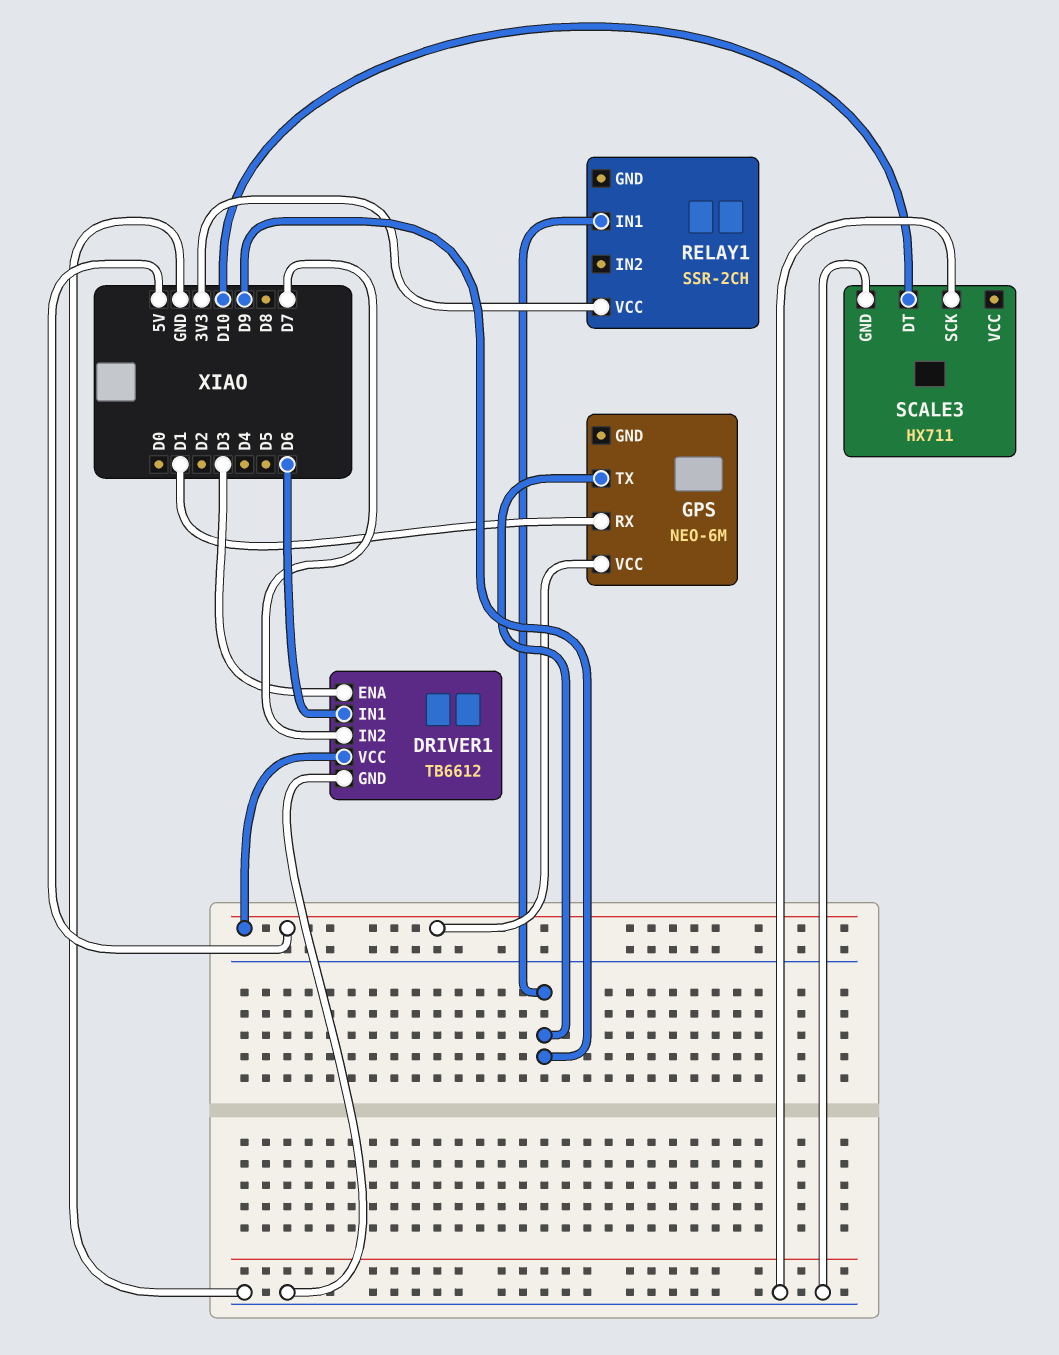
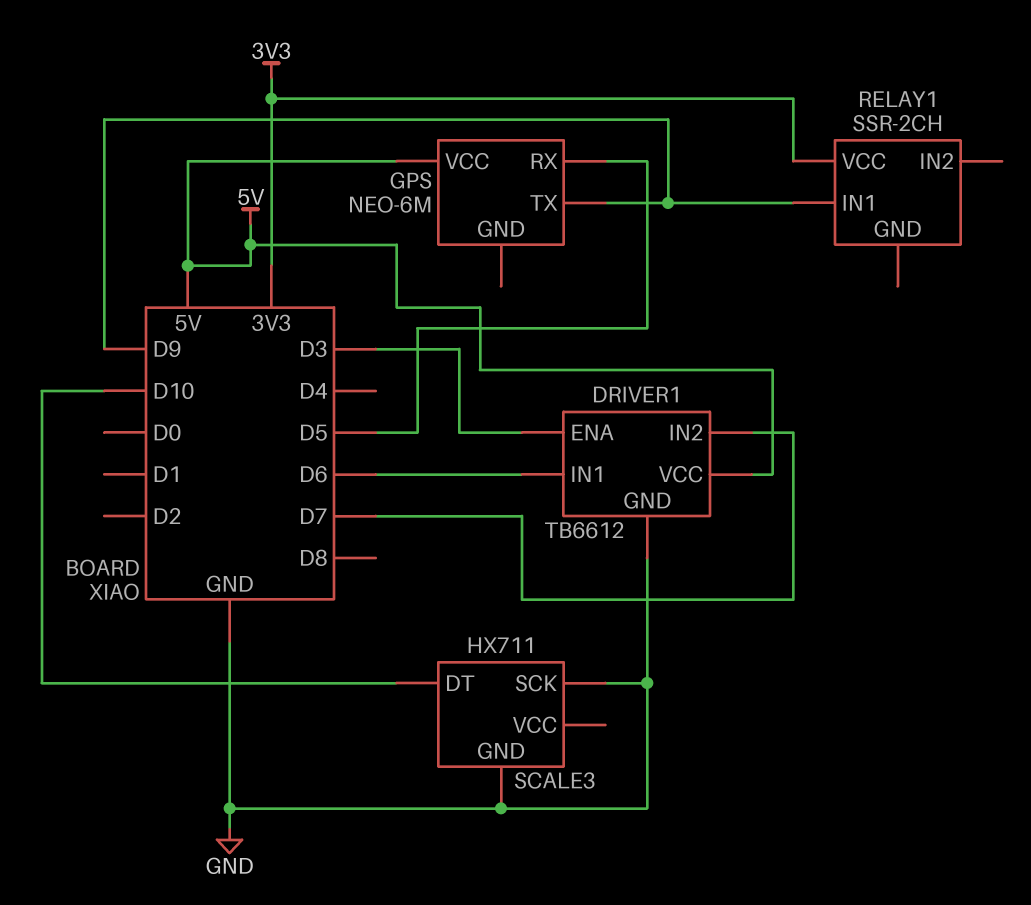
GPS pin RX: D1 -> D5

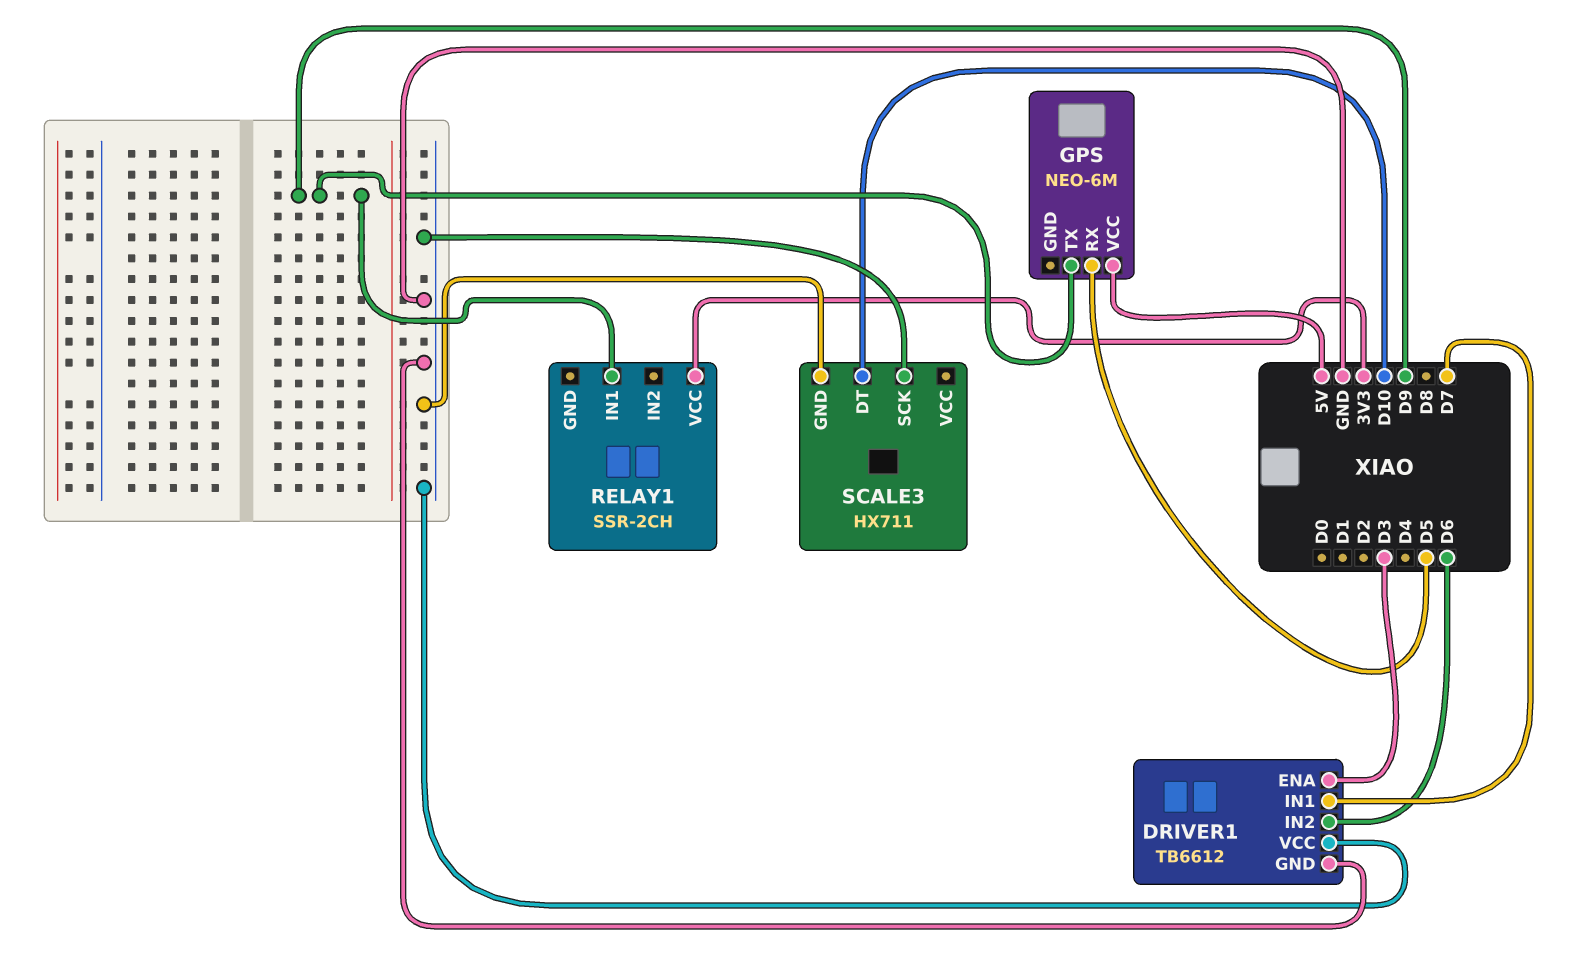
DRIVER1 pin IN1: D6 -> D7
DRIVER1 pin IN2: D7 -> D6
DRIVER1 pin VCC: 5V -> GND

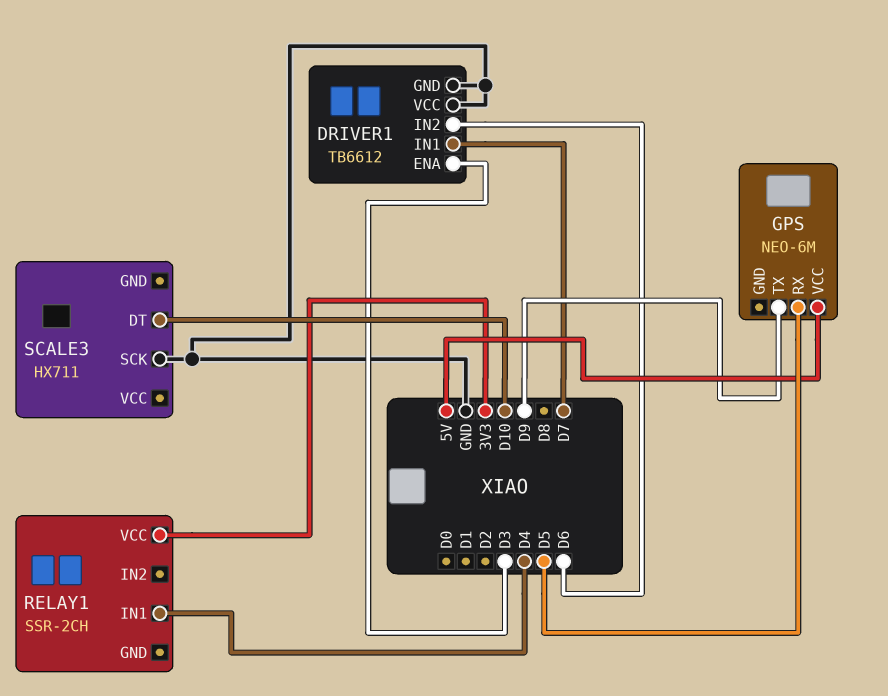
RELAY1 pin IN1: D9 -> D4
SCALE3 pin GND: GND -> none

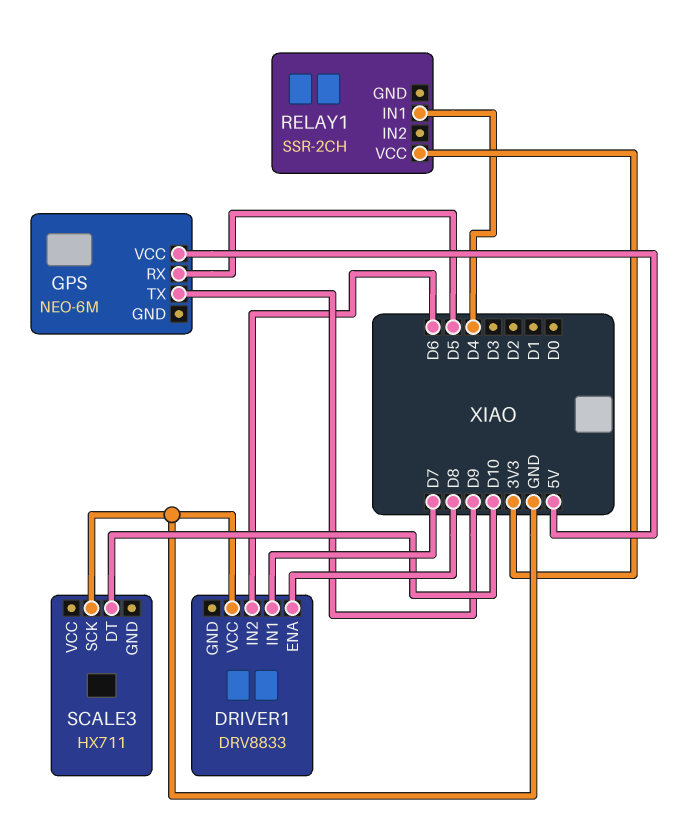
DRIVER1: TB6612 -> DRV8833
DRIVER1 pin ENA: D3 -> D8
DRIVER1 pin GND: GND -> none

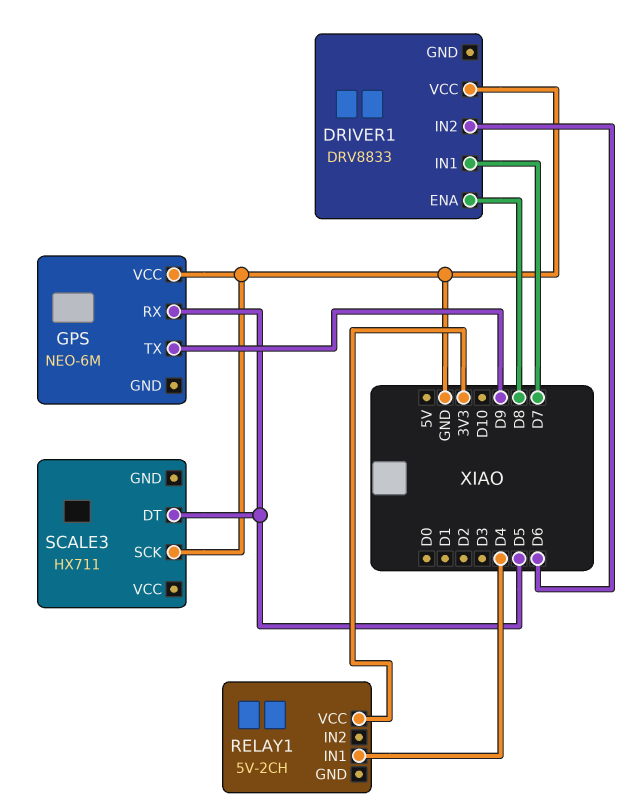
GPS pin VCC: 5V -> GND
RELAY1: SSR-2CH -> 5V-2CH
SCALE3 pin DT: D10 -> D5

